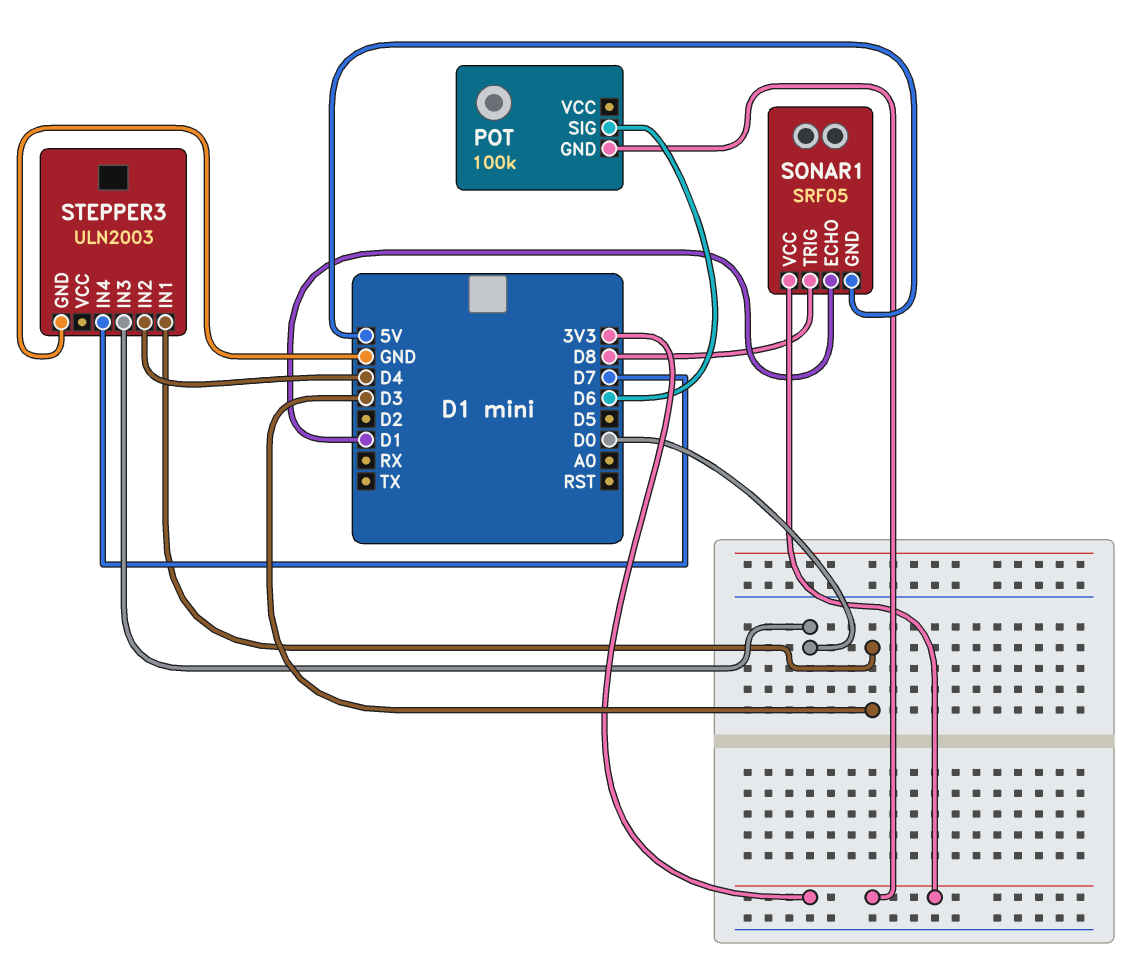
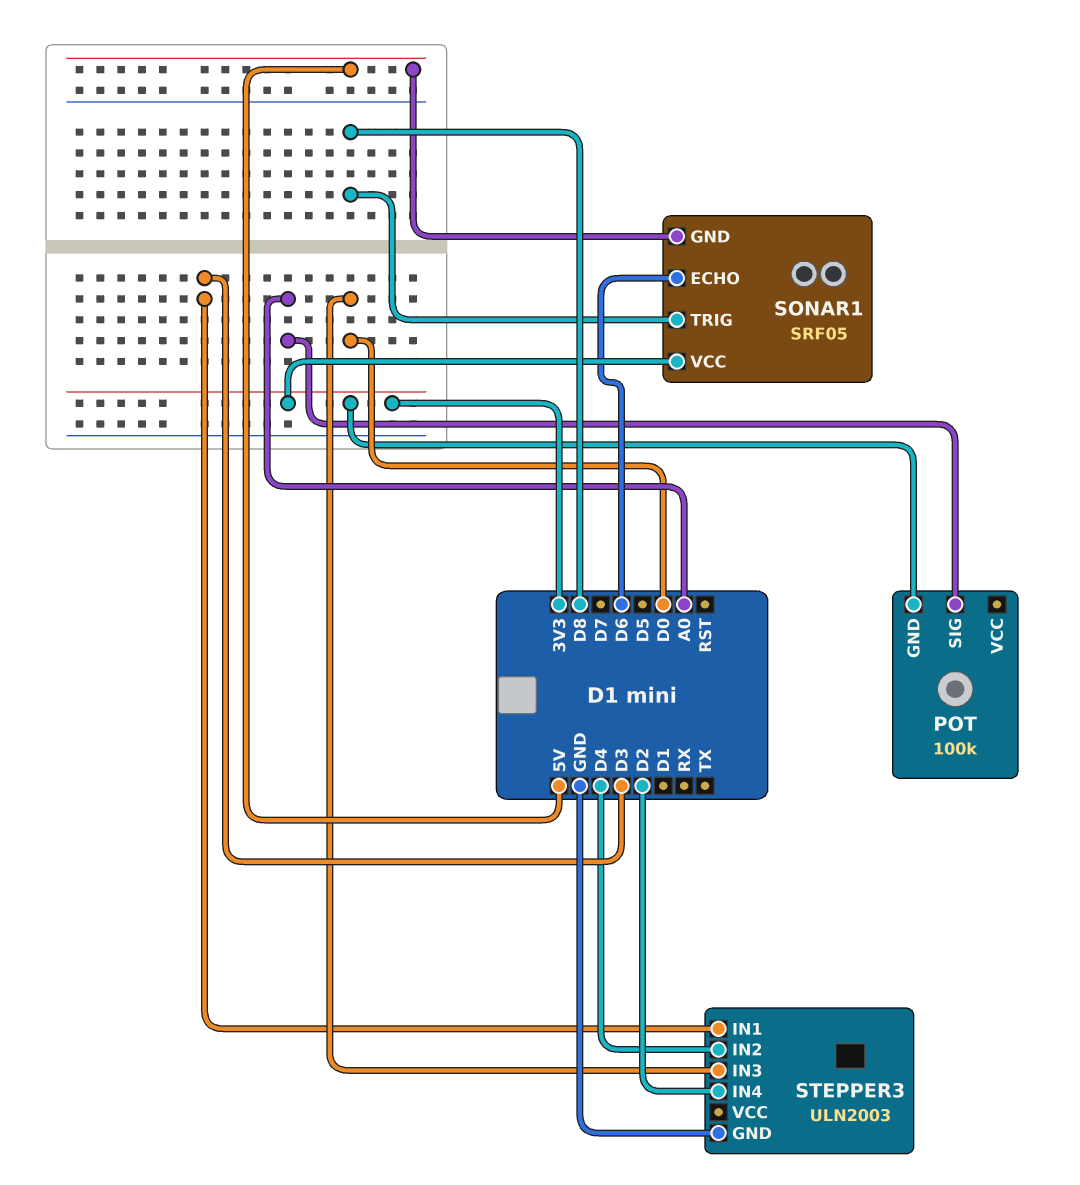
POT pin SIG: D6 -> A0
SONAR1 pin ECHO: D1 -> D6
STEPPER3 pin IN4: D7 -> D2

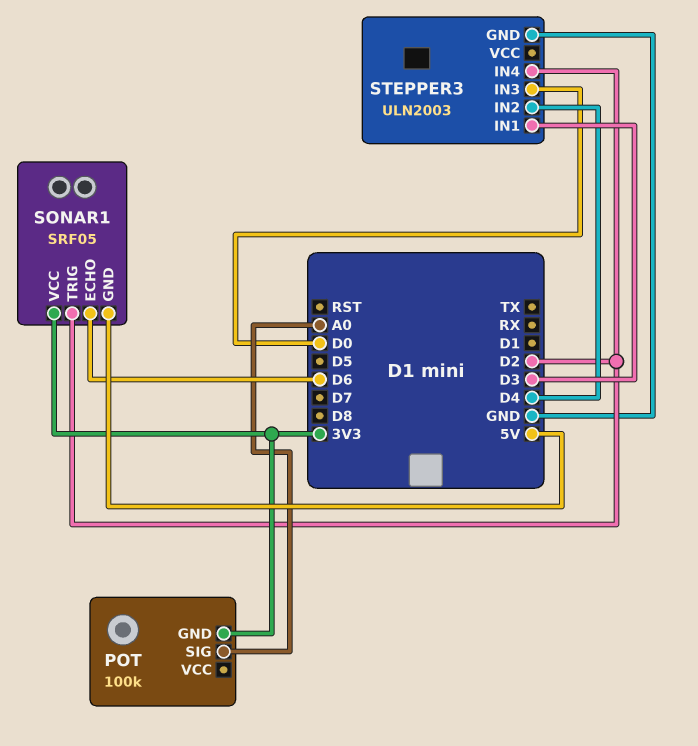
SONAR1 pin TRIG: D8 -> D2

